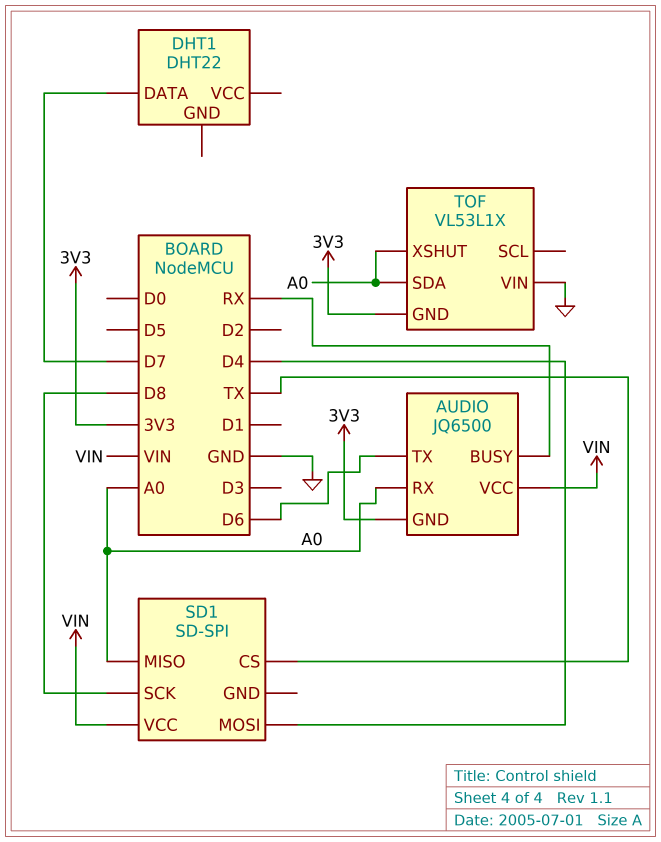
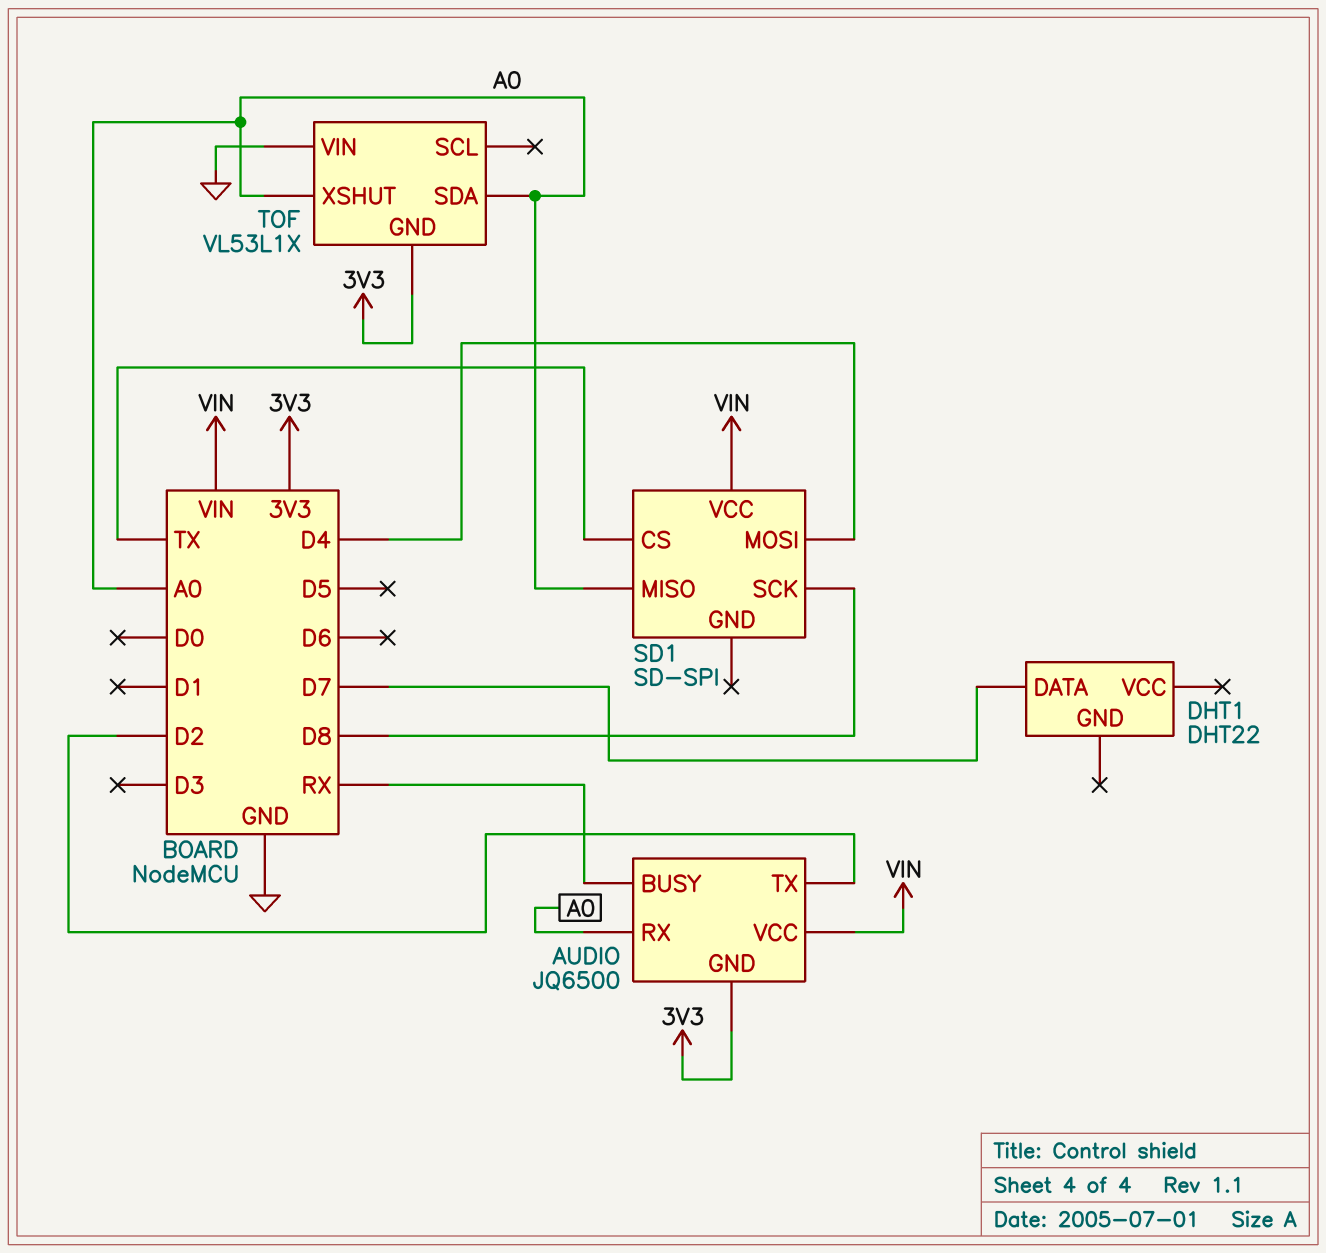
AUDIO pin TX: D6 -> D2

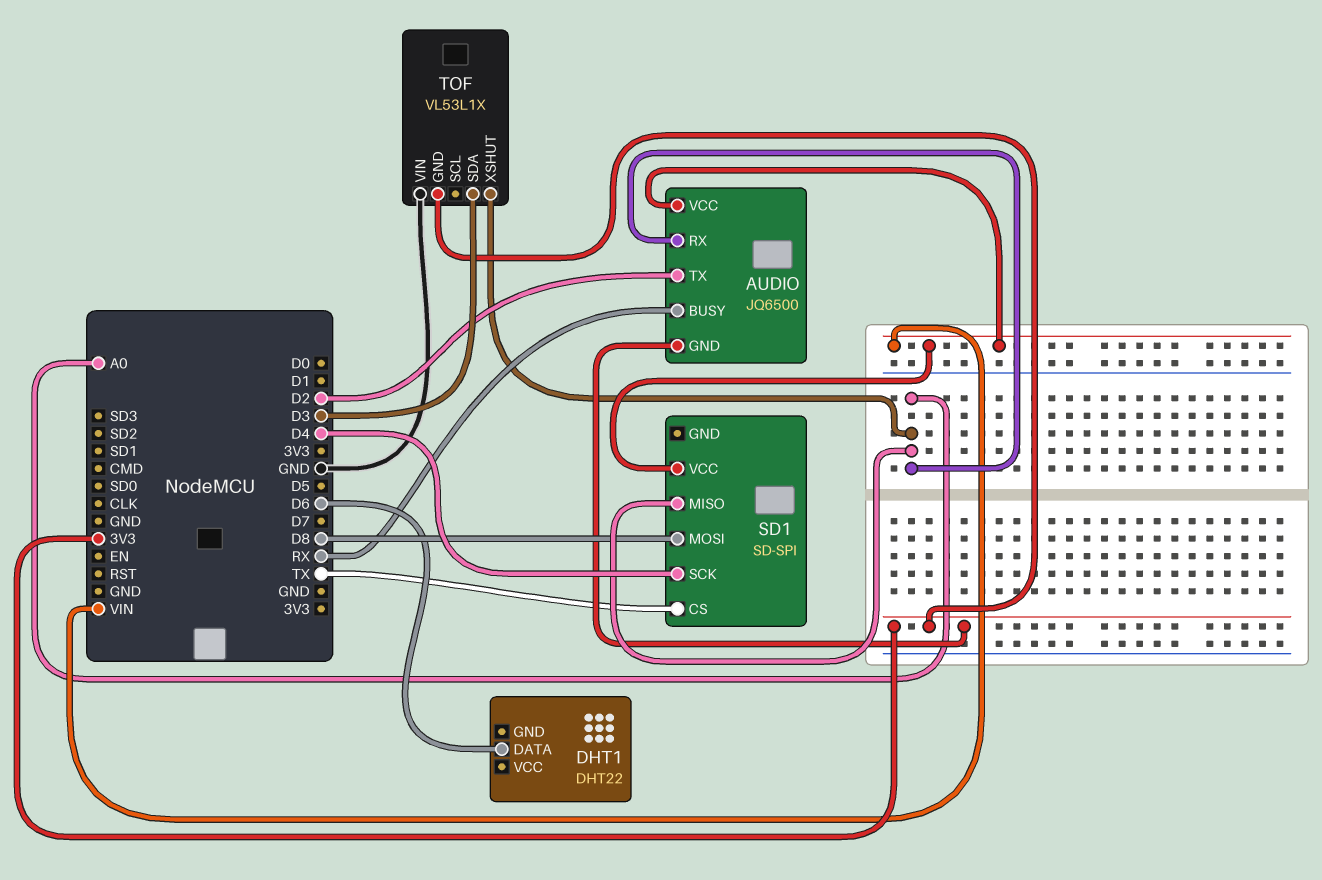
DHT1 pin DATA: D7 -> D6
SD1 pin MOSI: D4 -> D8
SD1 pin SCK: D8 -> D4
TOF pin SDA: A0 -> D3

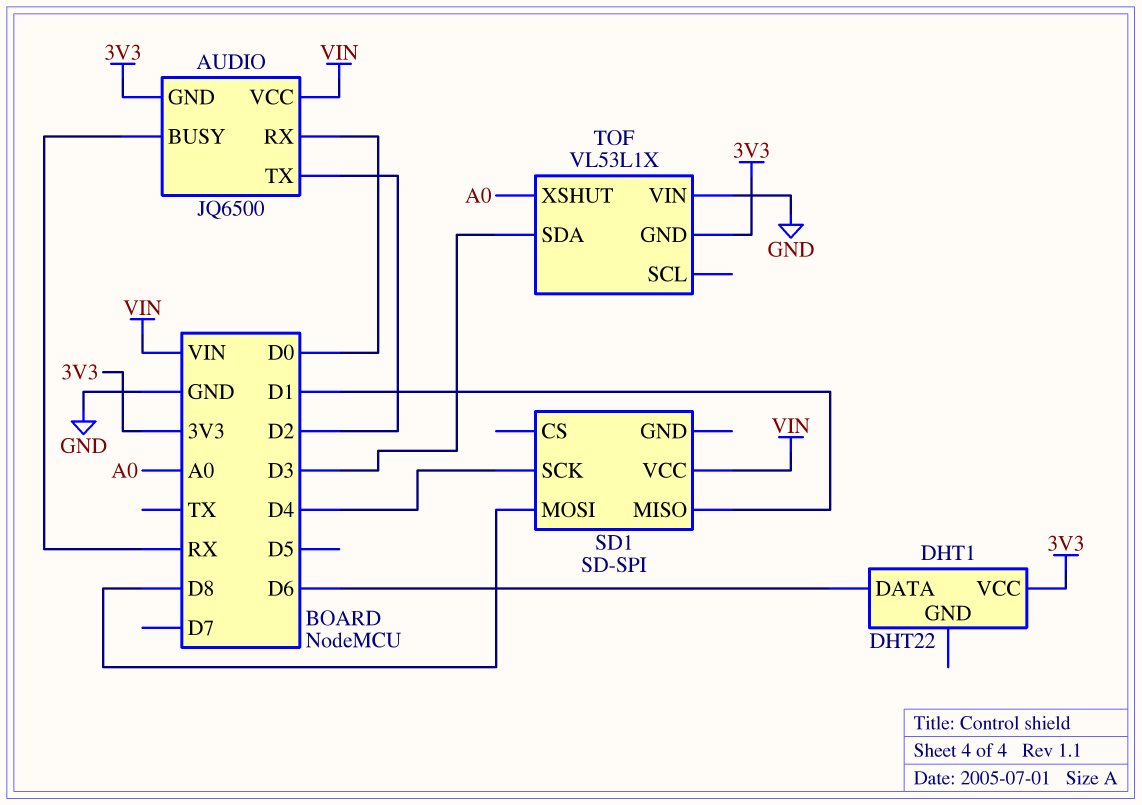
AUDIO pin RX: A0 -> D0
DHT1 pin VCC: none -> 3V3
SD1 pin CS: TX -> none
SD1 pin MISO: A0 -> D1

